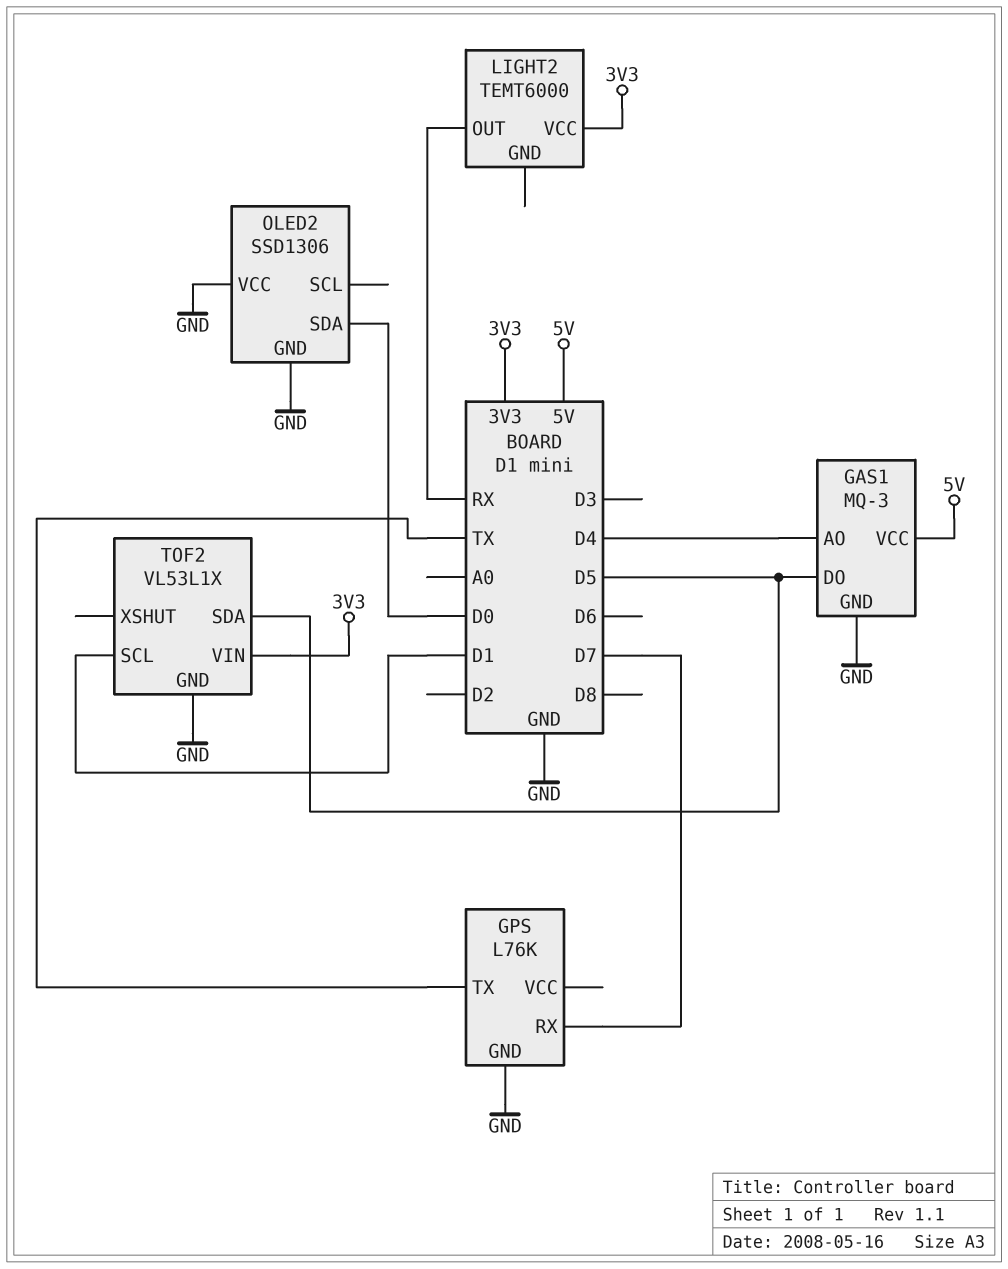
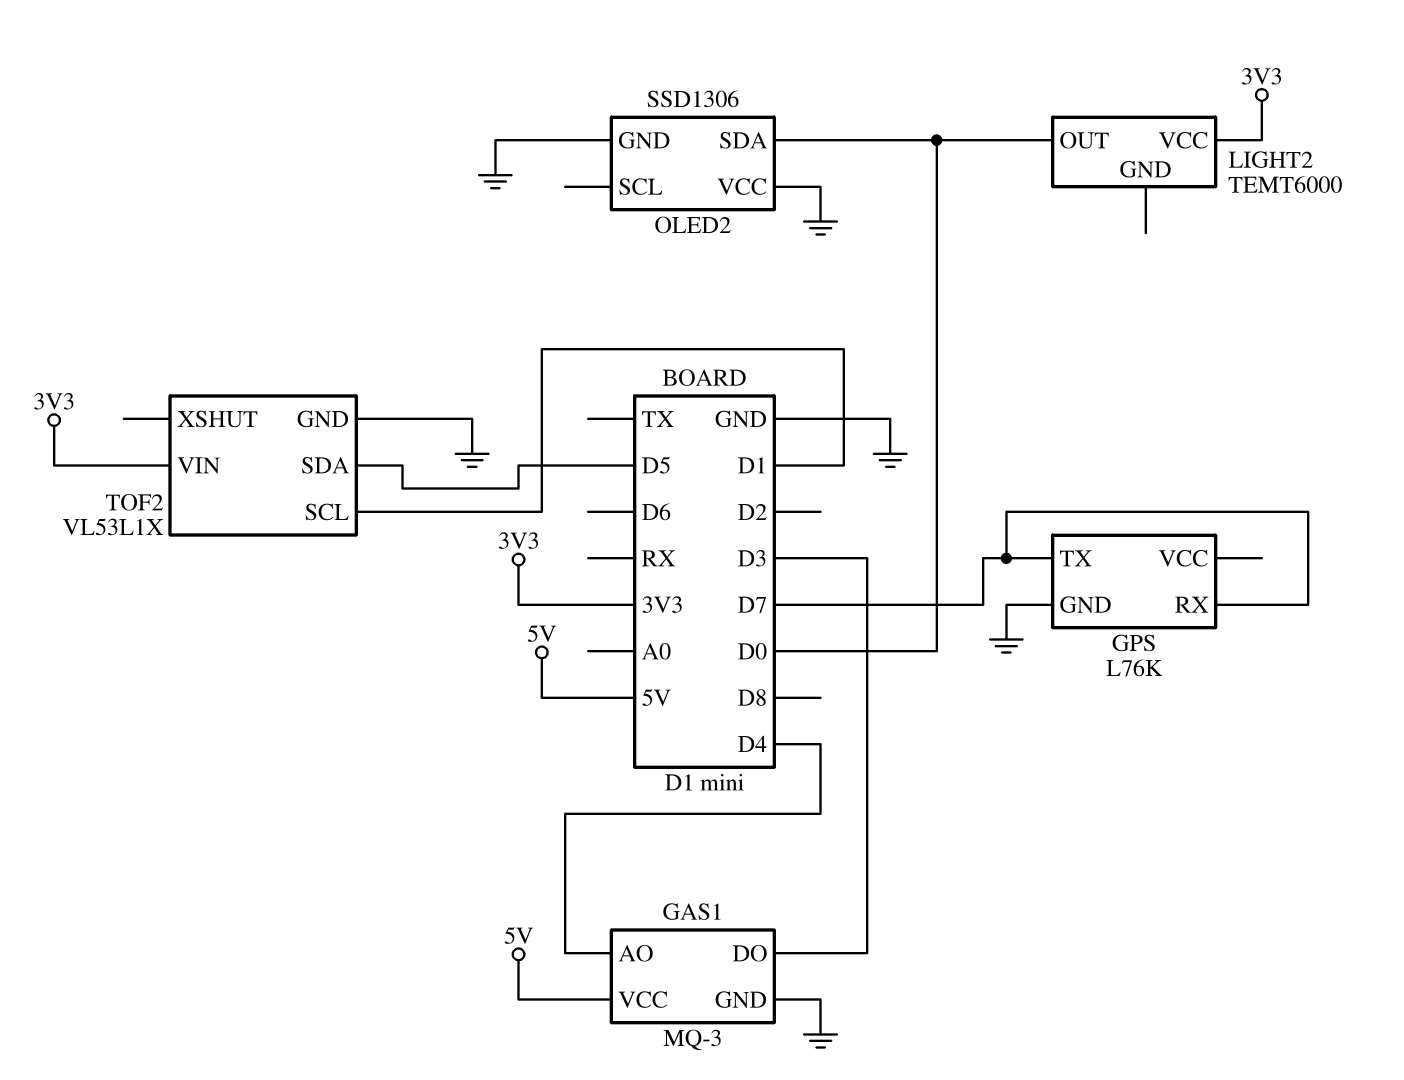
GAS1 pin DO: D5 -> D3
GPS pin TX: TX -> D7
LIGHT2 pin OUT: RX -> D0

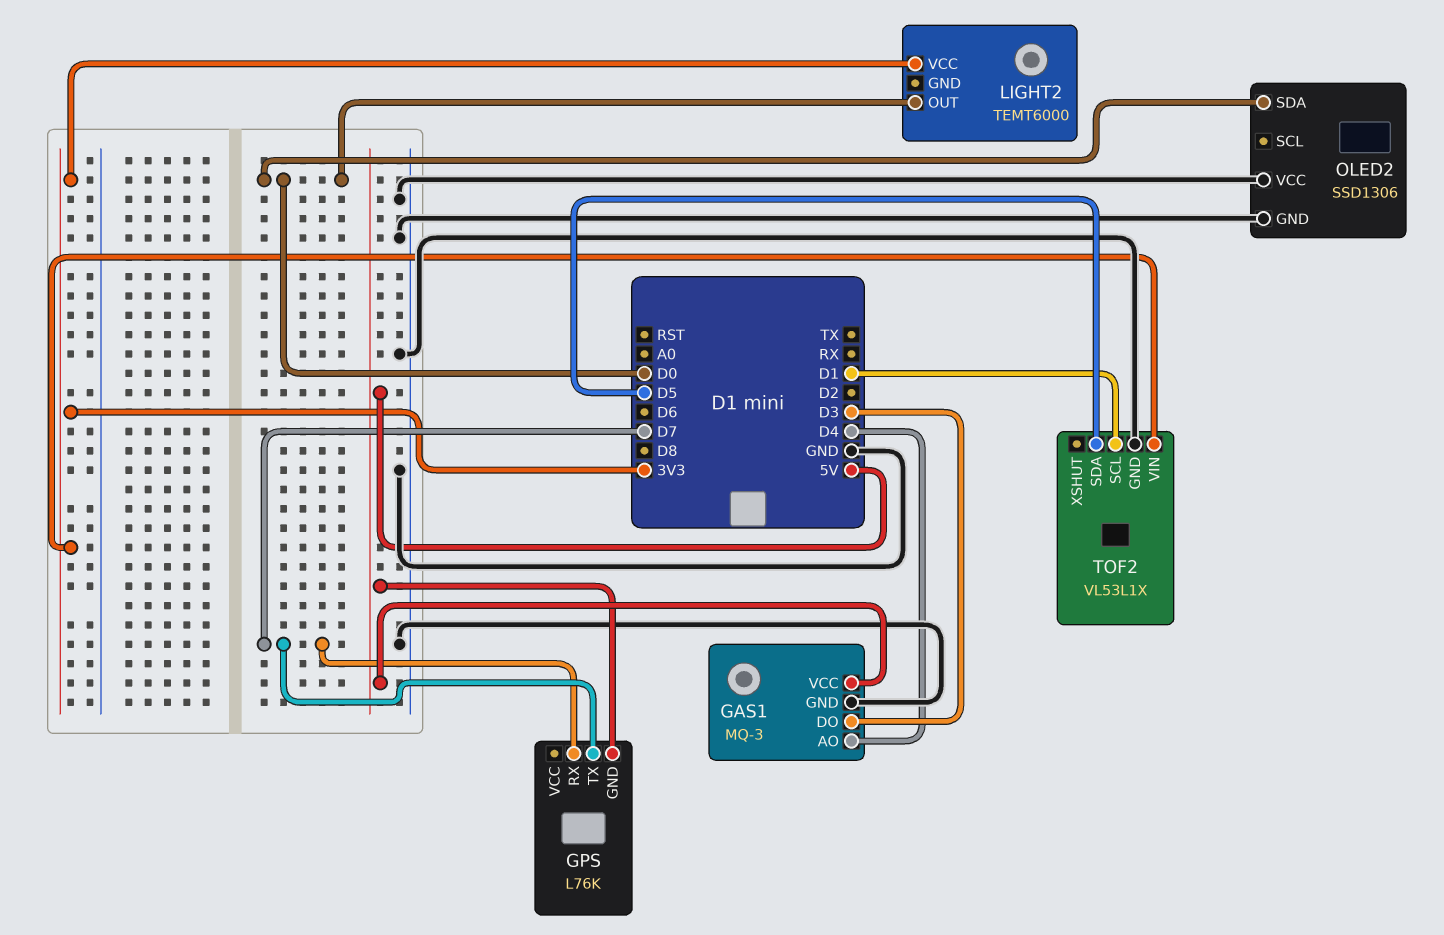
GPS pin GND: GND -> 5V

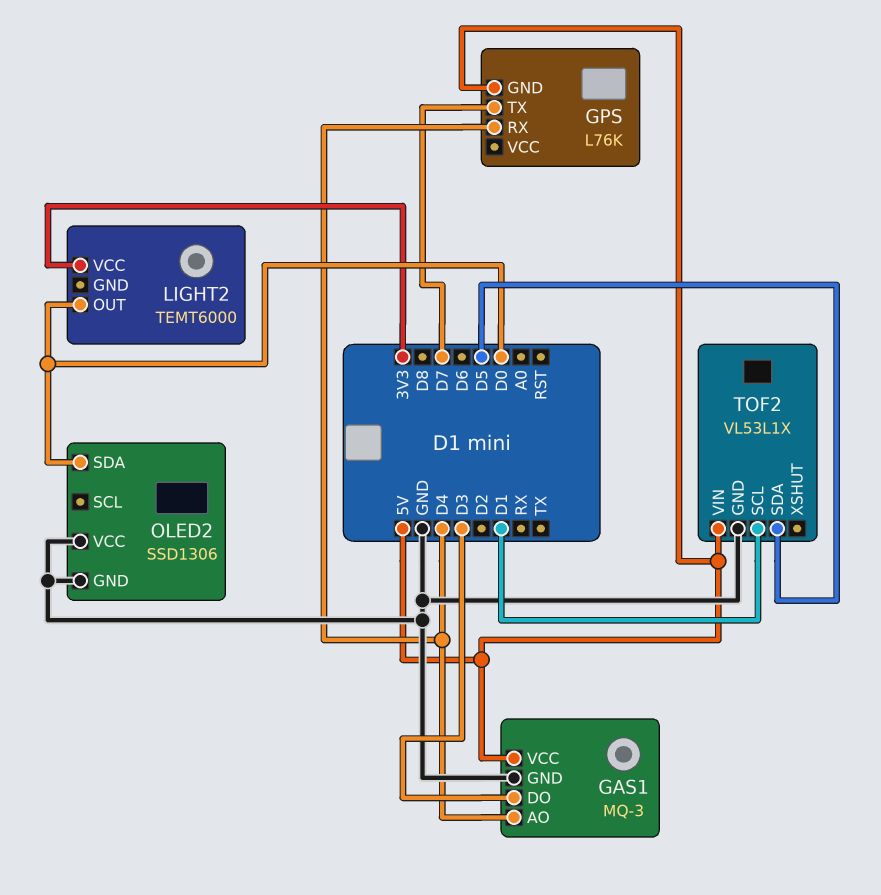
GPS pin RX: D7 -> D4
TOF2 pin VIN: 3V3 -> 5V

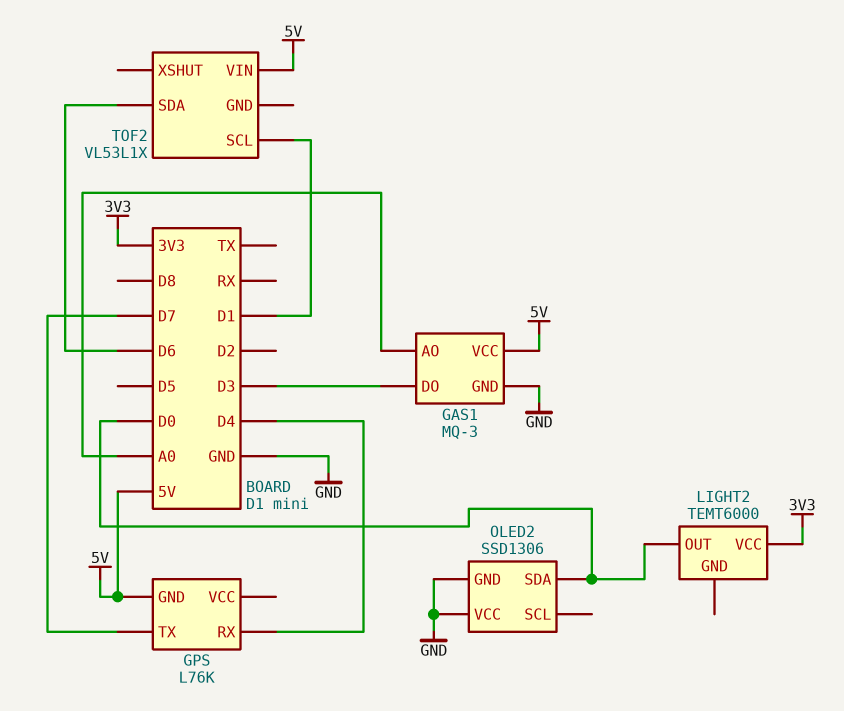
GAS1 pin AO: D4 -> A0
TOF2 pin GND: GND -> none
TOF2 pin SDA: D5 -> D6

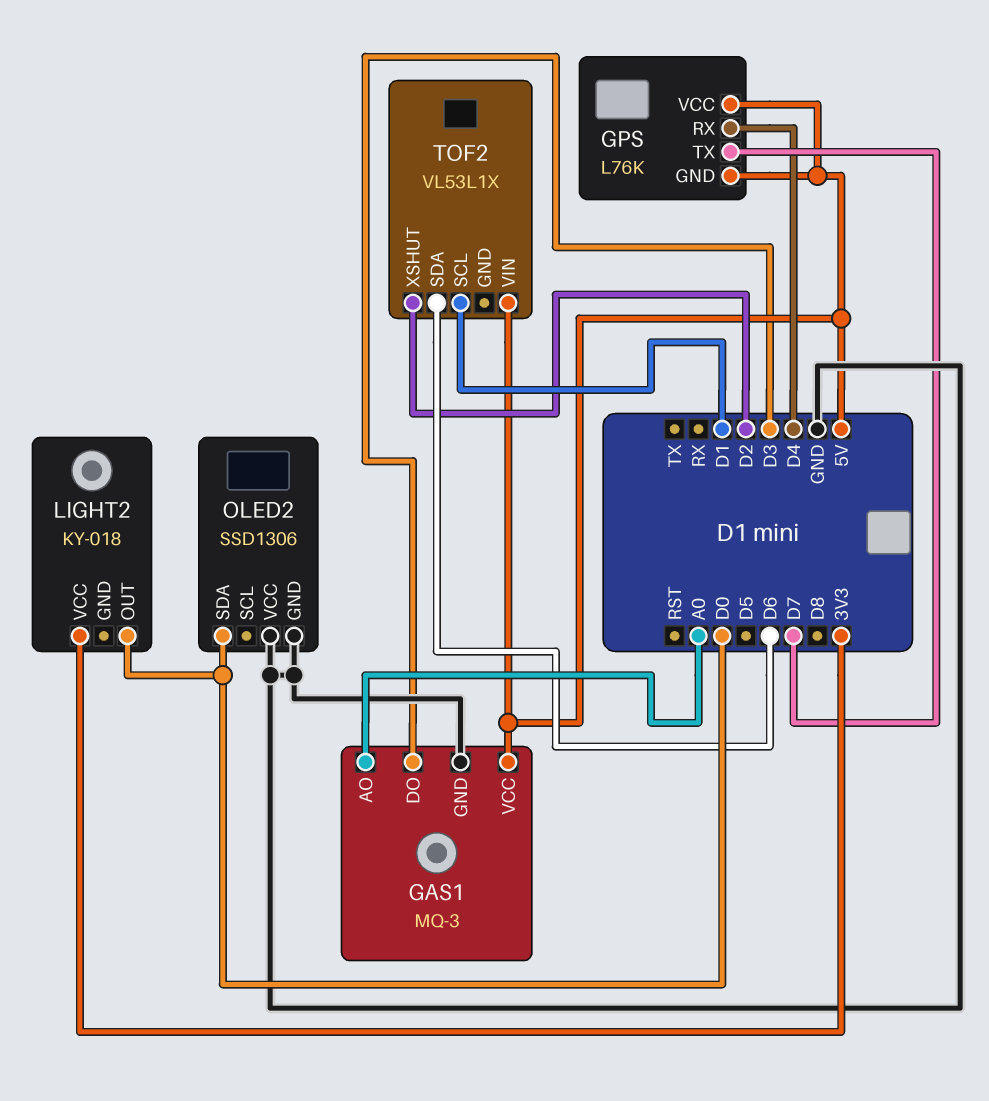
GPS pin VCC: none -> 5V
LIGHT2: TEMT6000 -> KY-018
TOF2 pin XSHUT: none -> D2

